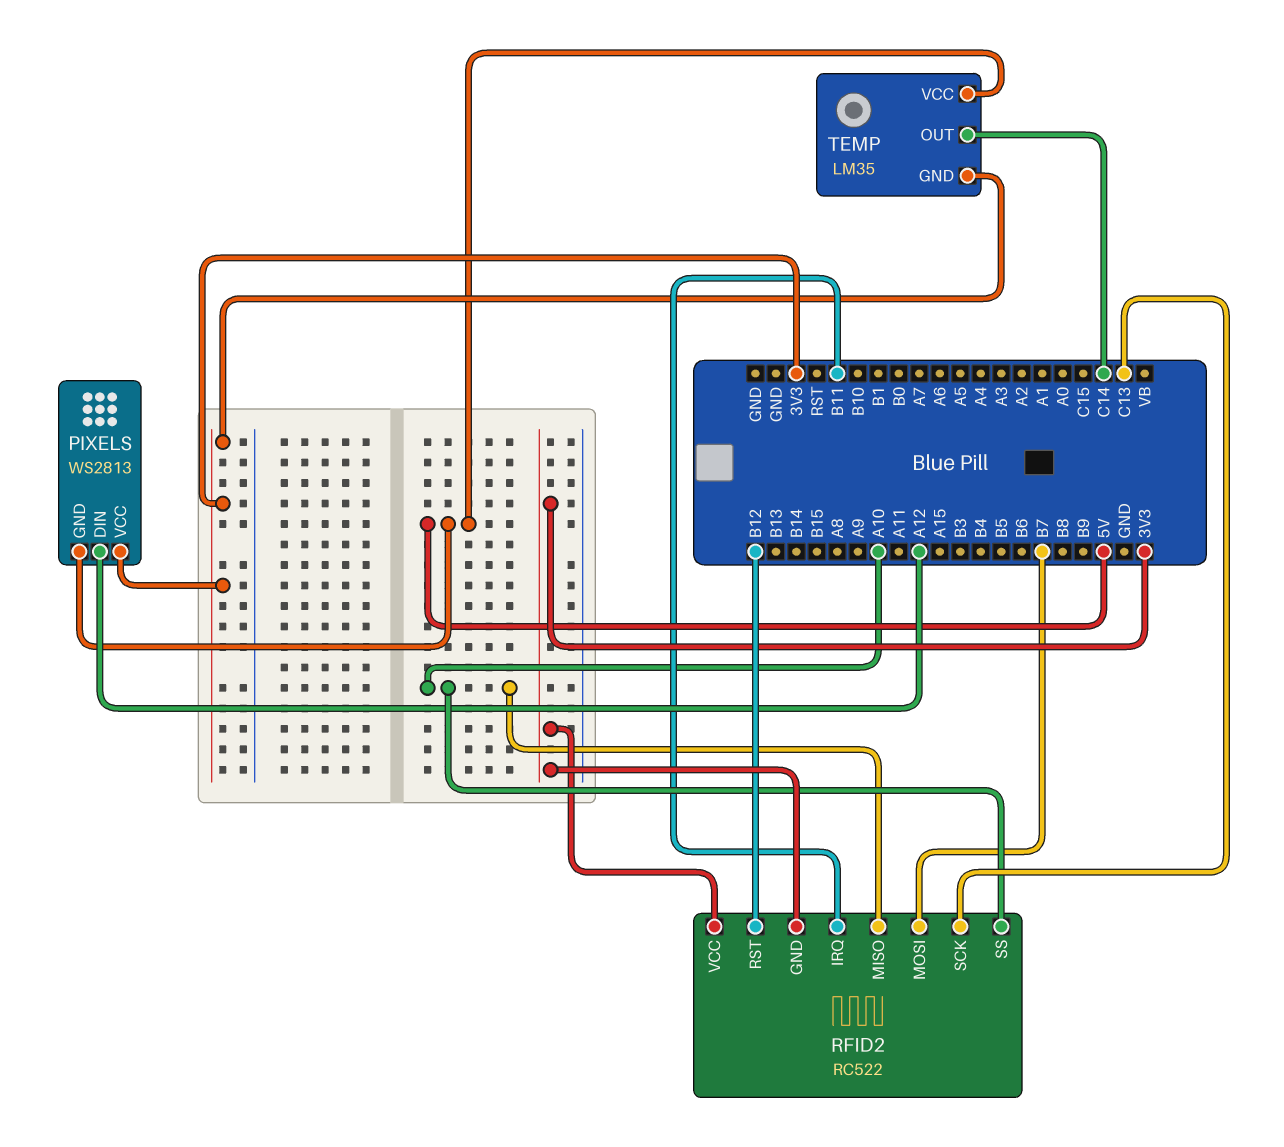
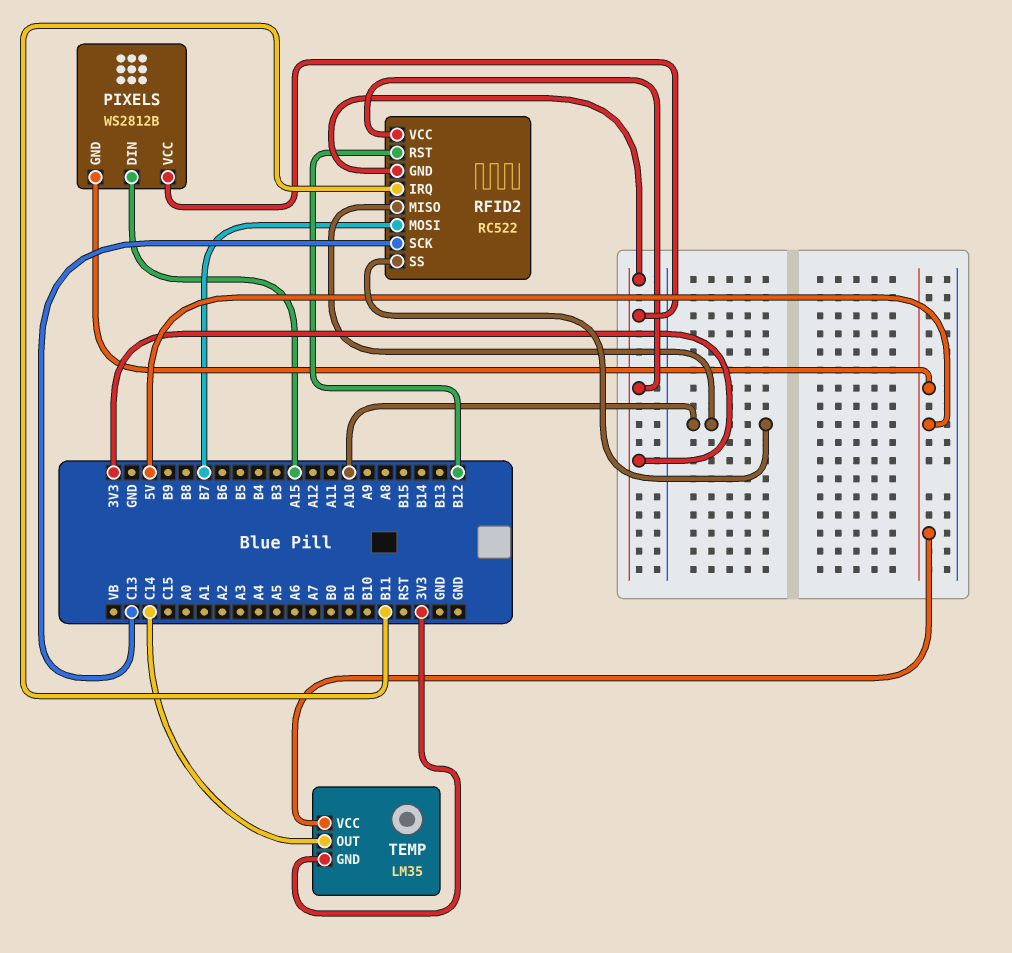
PIXELS: WS2813 -> WS2812B
PIXELS pin DIN: A12 -> A15

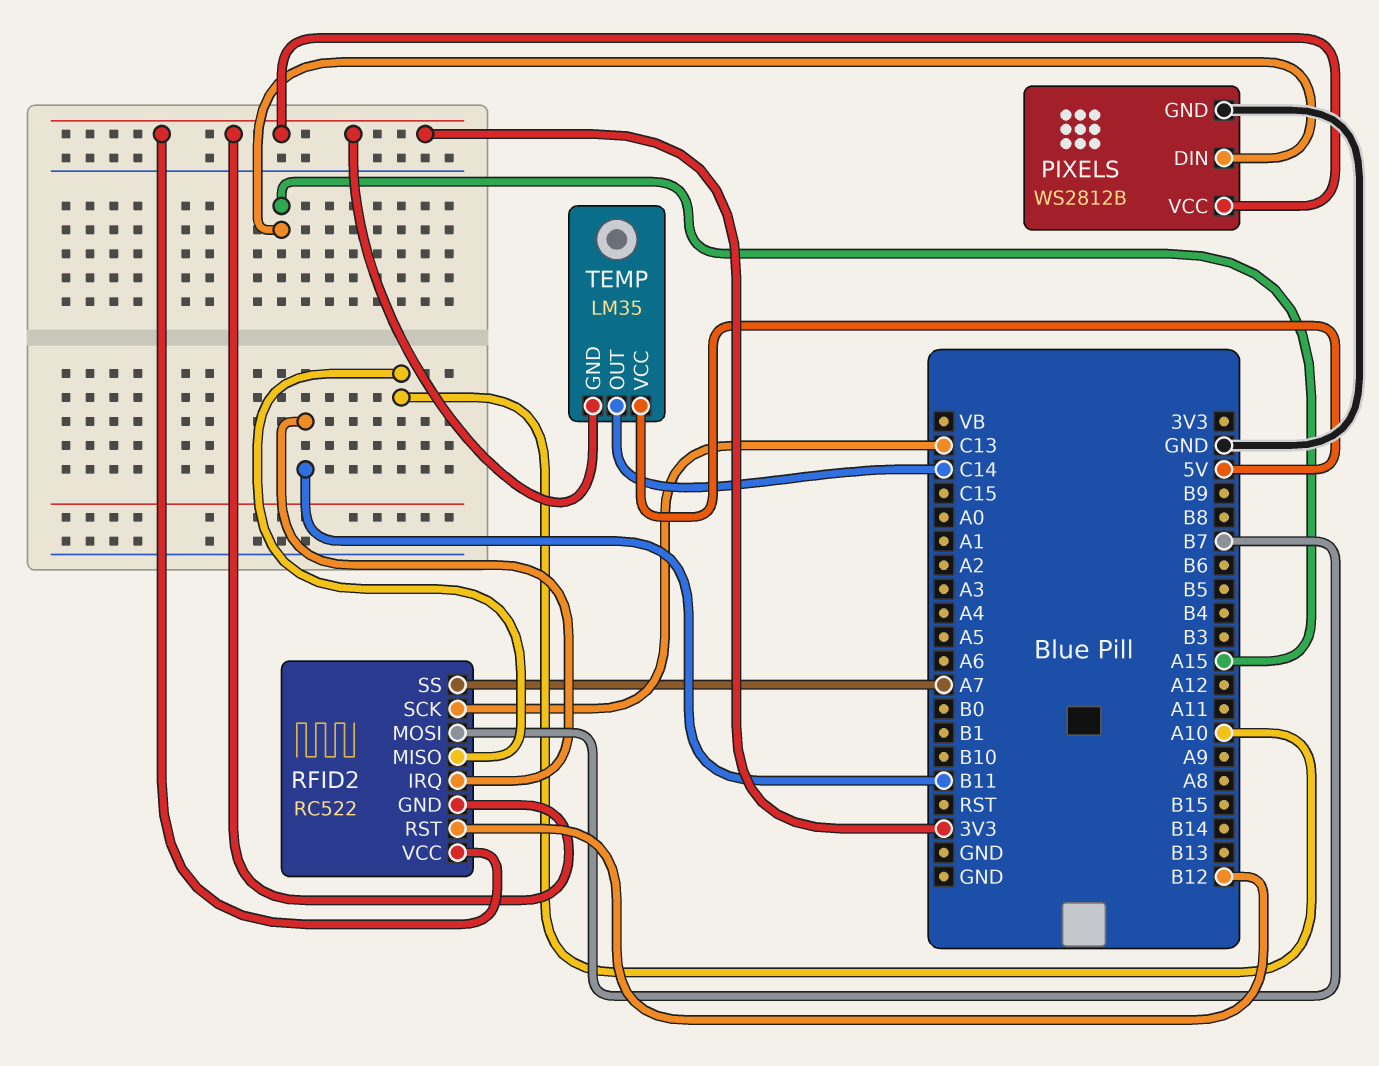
PIXELS pin GND: 5V -> GND
RFID2 pin SS: A10 -> A7

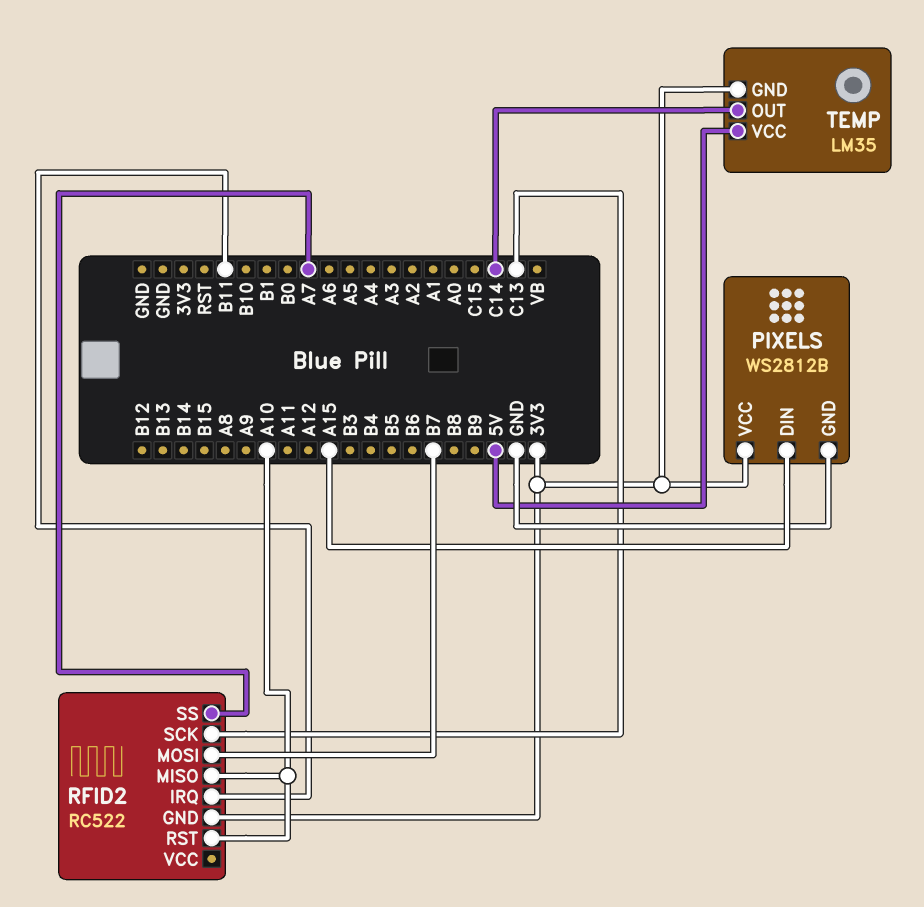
RFID2 pin RST: B12 -> A10
RFID2 pin VCC: 3V3 -> none

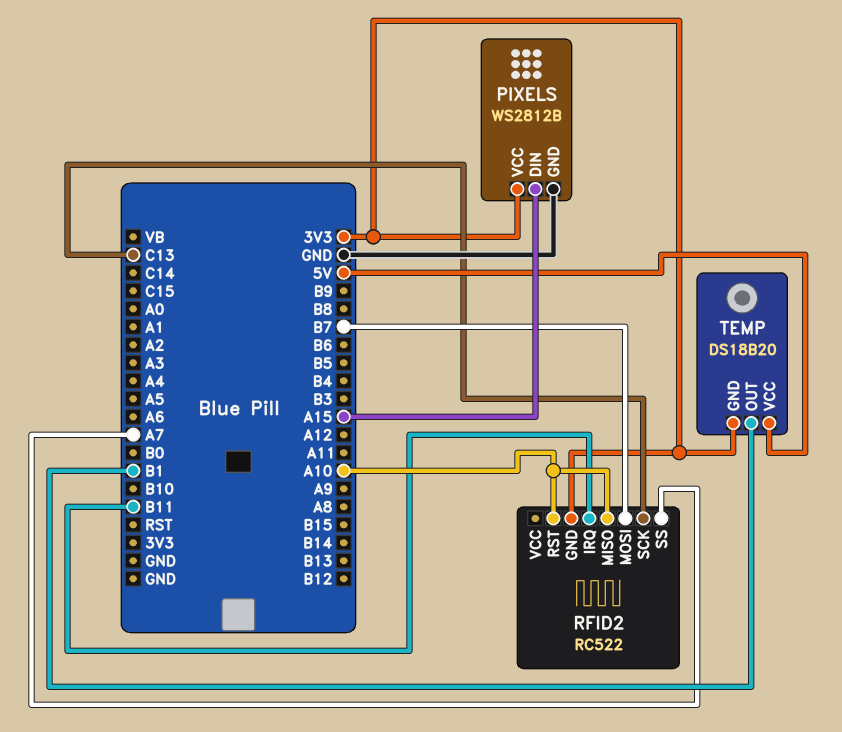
TEMP: LM35 -> DS18B20
TEMP pin OUT: C14 -> B1

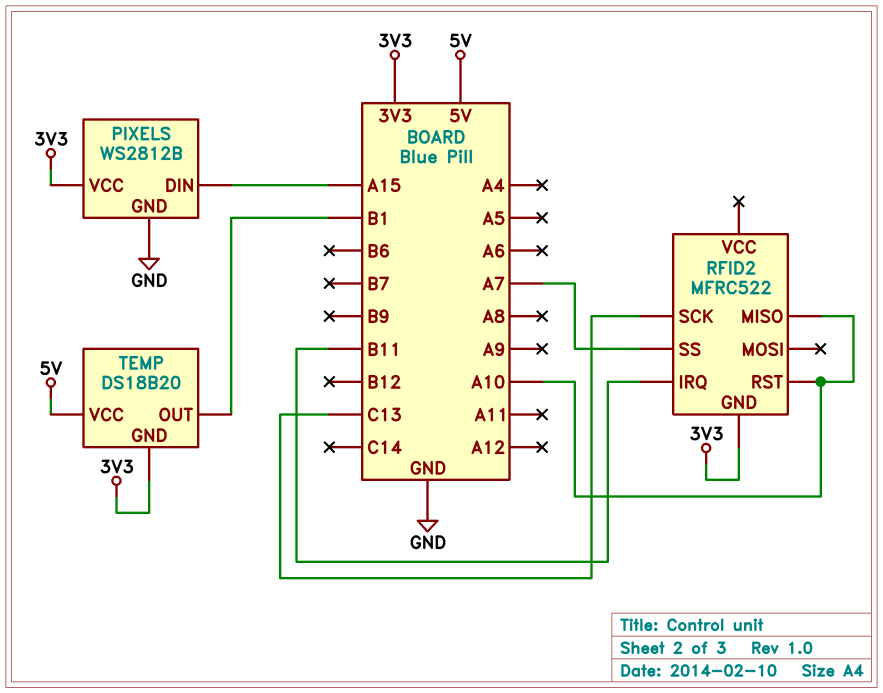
RFID2: RC522 -> MFRC522
RFID2 pin MOSI: B7 -> none

